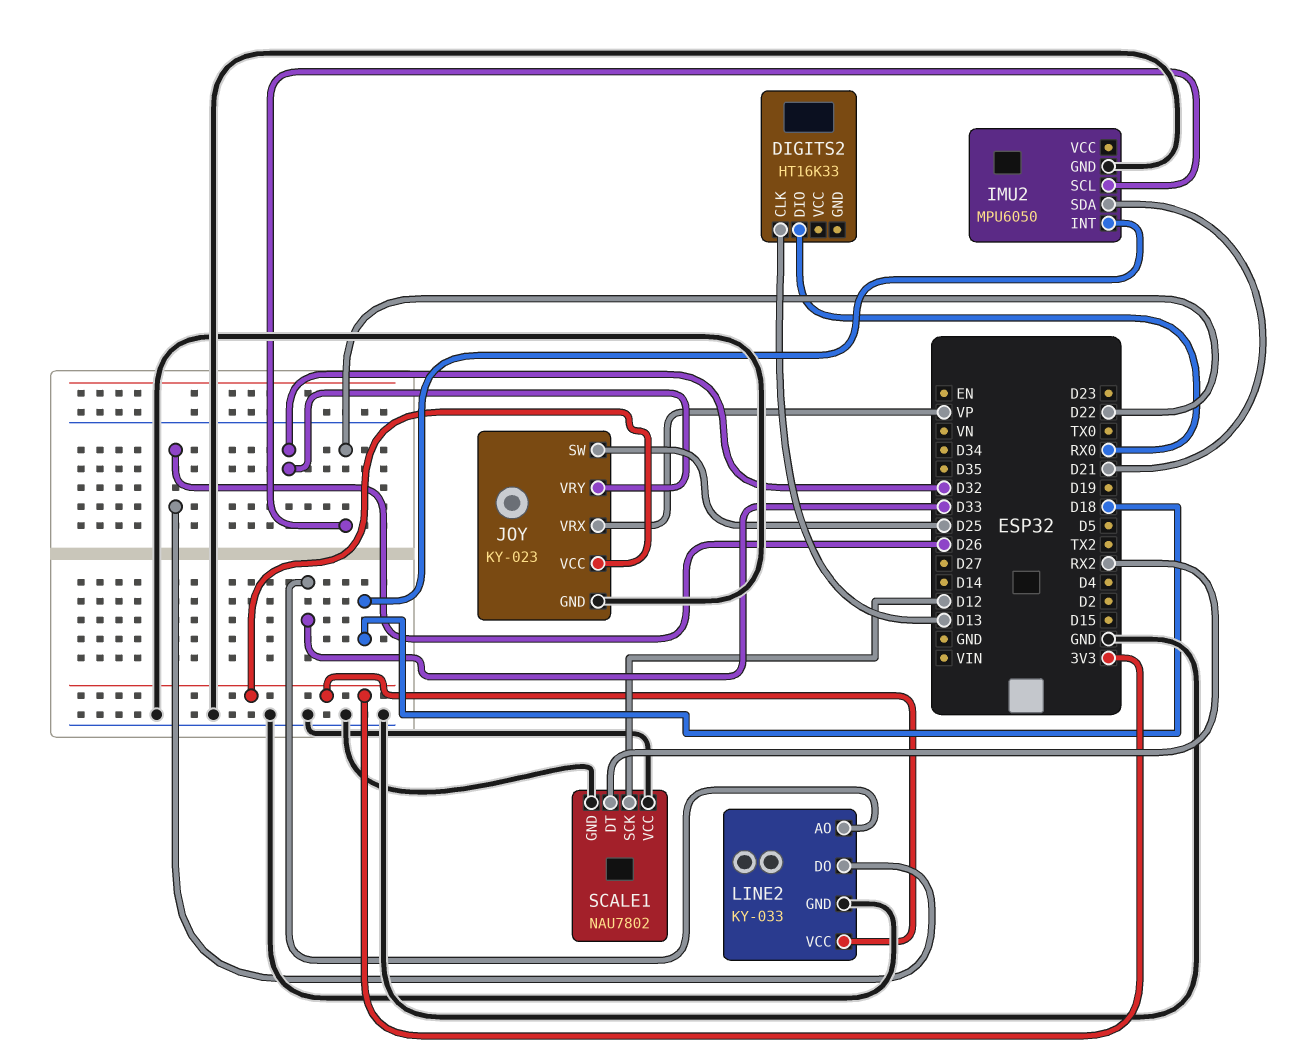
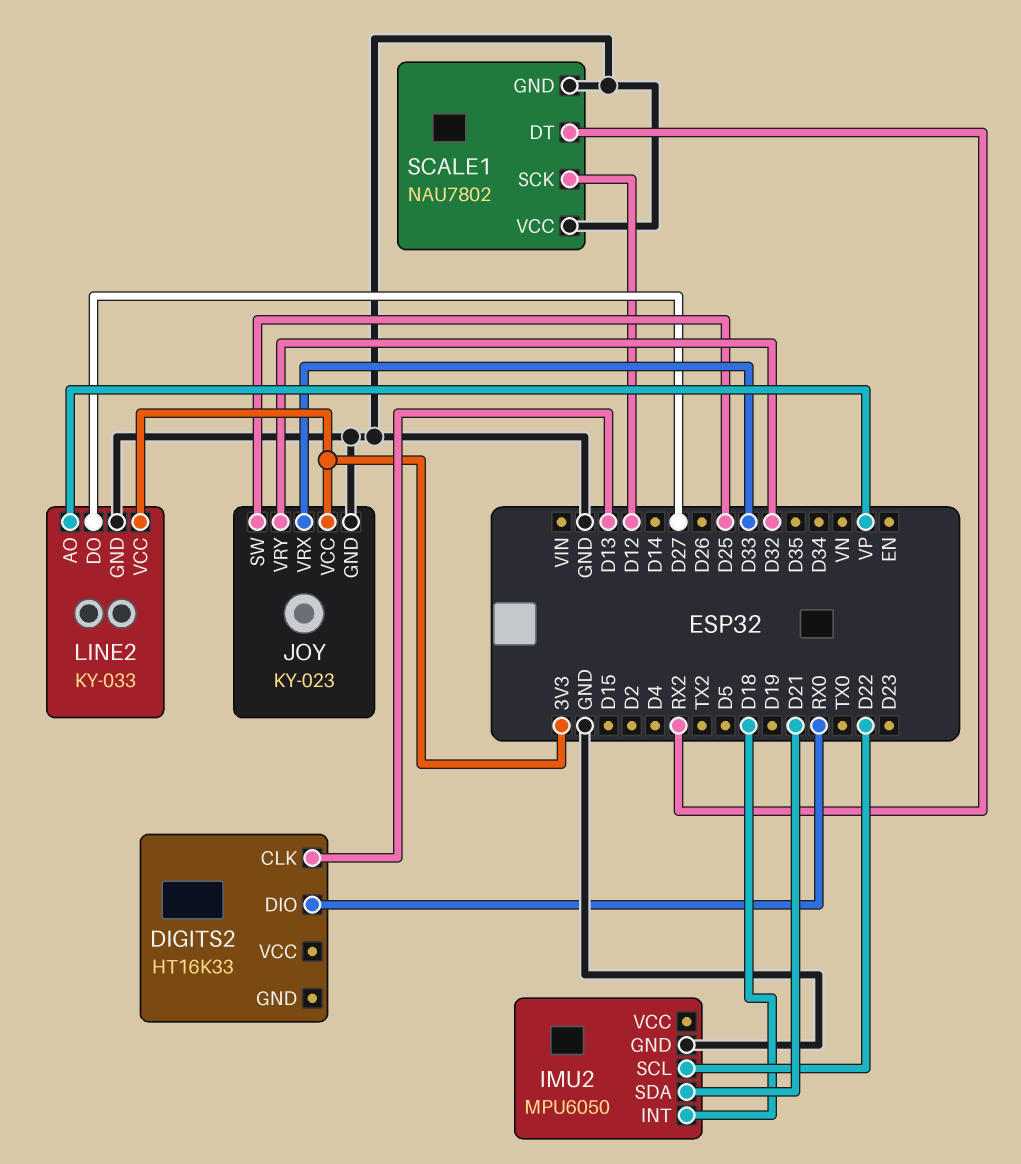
JOY pin VRX: VP -> D33
LINE2 pin AO: D33 -> VP
LINE2 pin DO: D26 -> D27

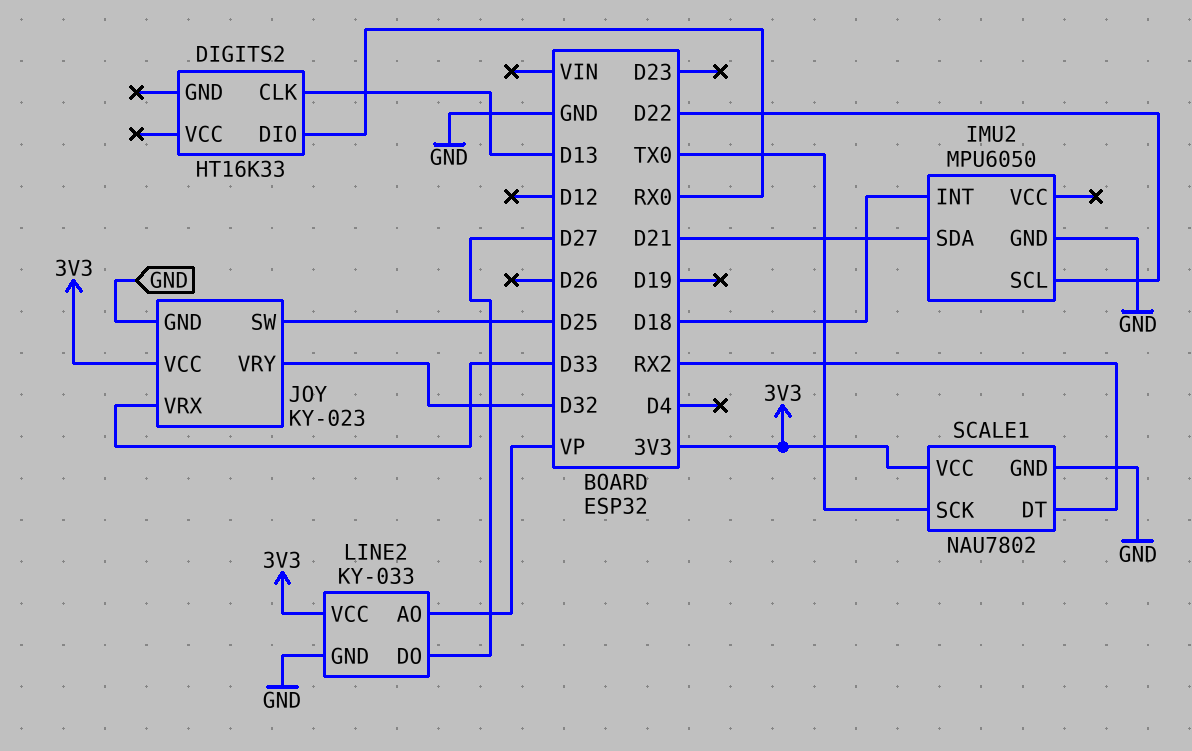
SCALE1 pin SCK: D12 -> TX0
SCALE1 pin VCC: GND -> 3V3

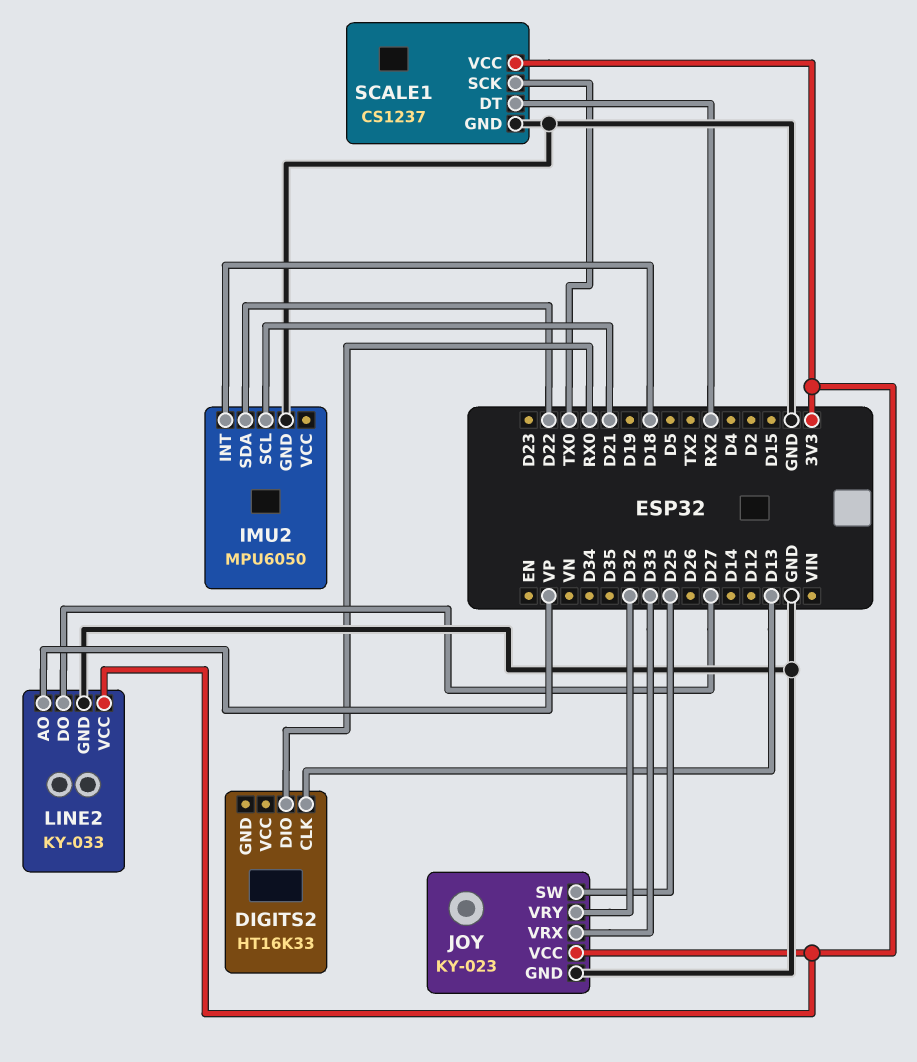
IMU2 pin SCL: D22 -> D21
IMU2 pin SDA: D21 -> D22
SCALE1: NAU7802 -> CS1237

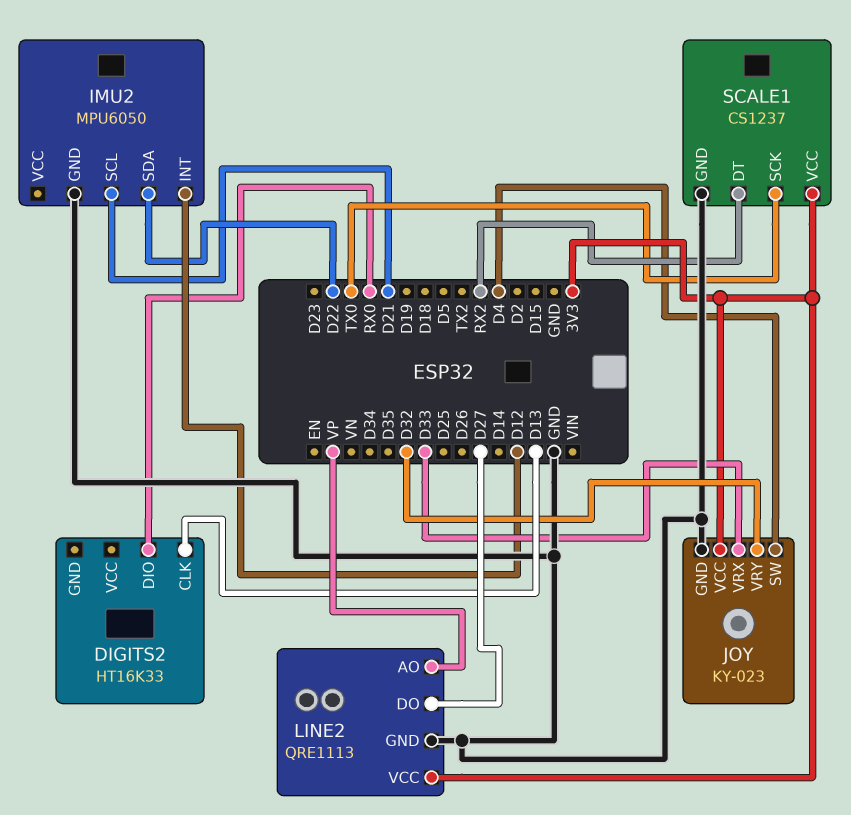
IMU2 pin INT: D18 -> D12
JOY pin SW: D25 -> D4
LINE2: KY-033 -> QRE1113

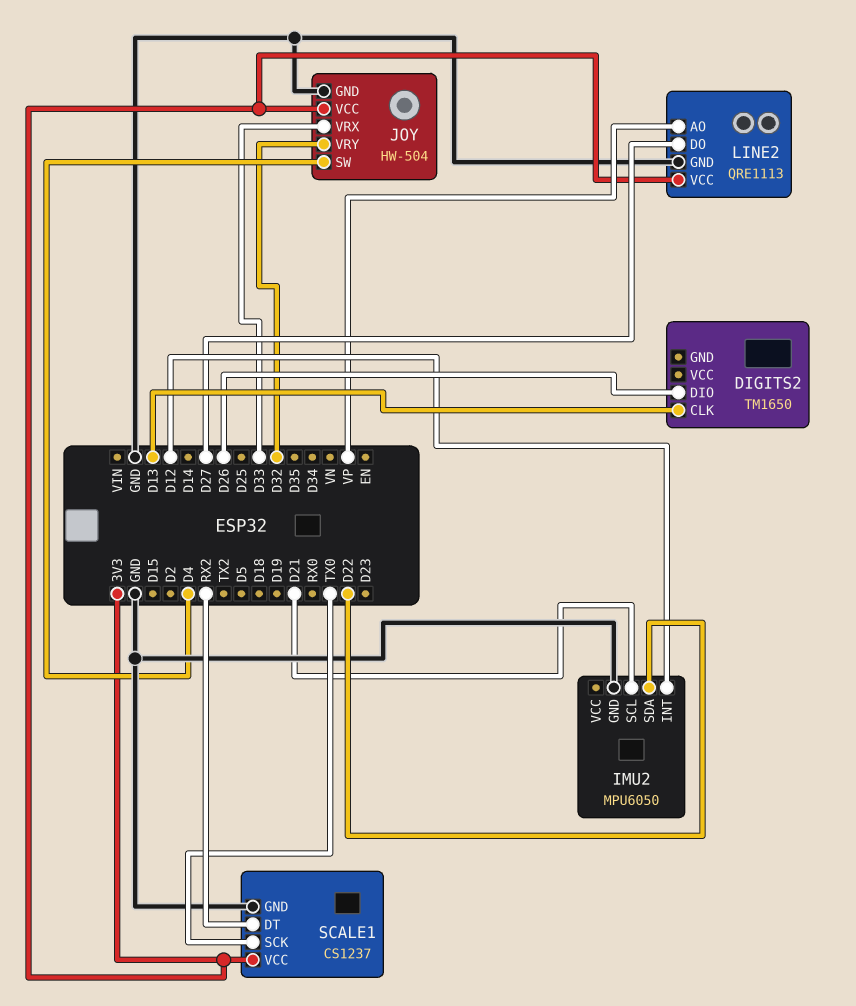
DIGITS2: HT16K33 -> TM1650
DIGITS2 pin DIO: RX0 -> D26
JOY: KY-023 -> HW-504

